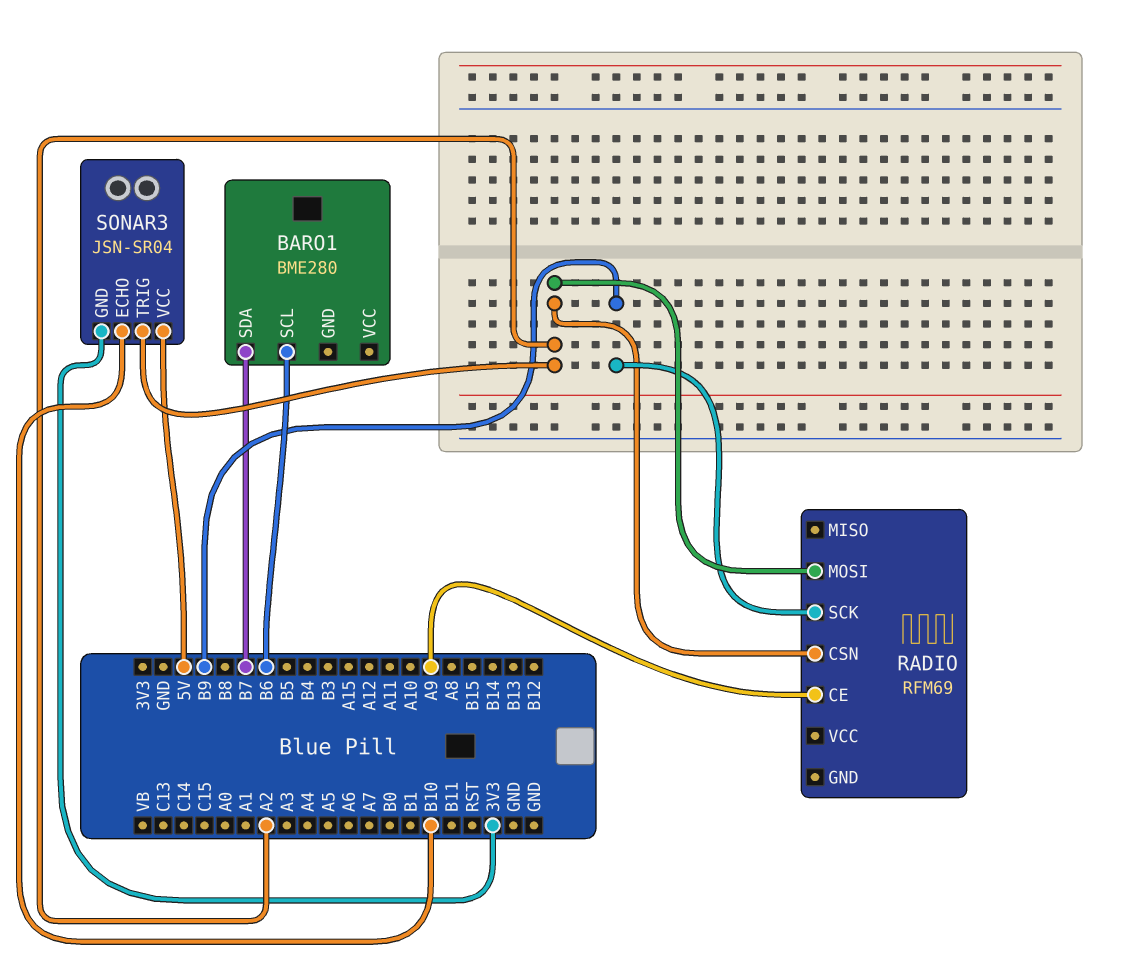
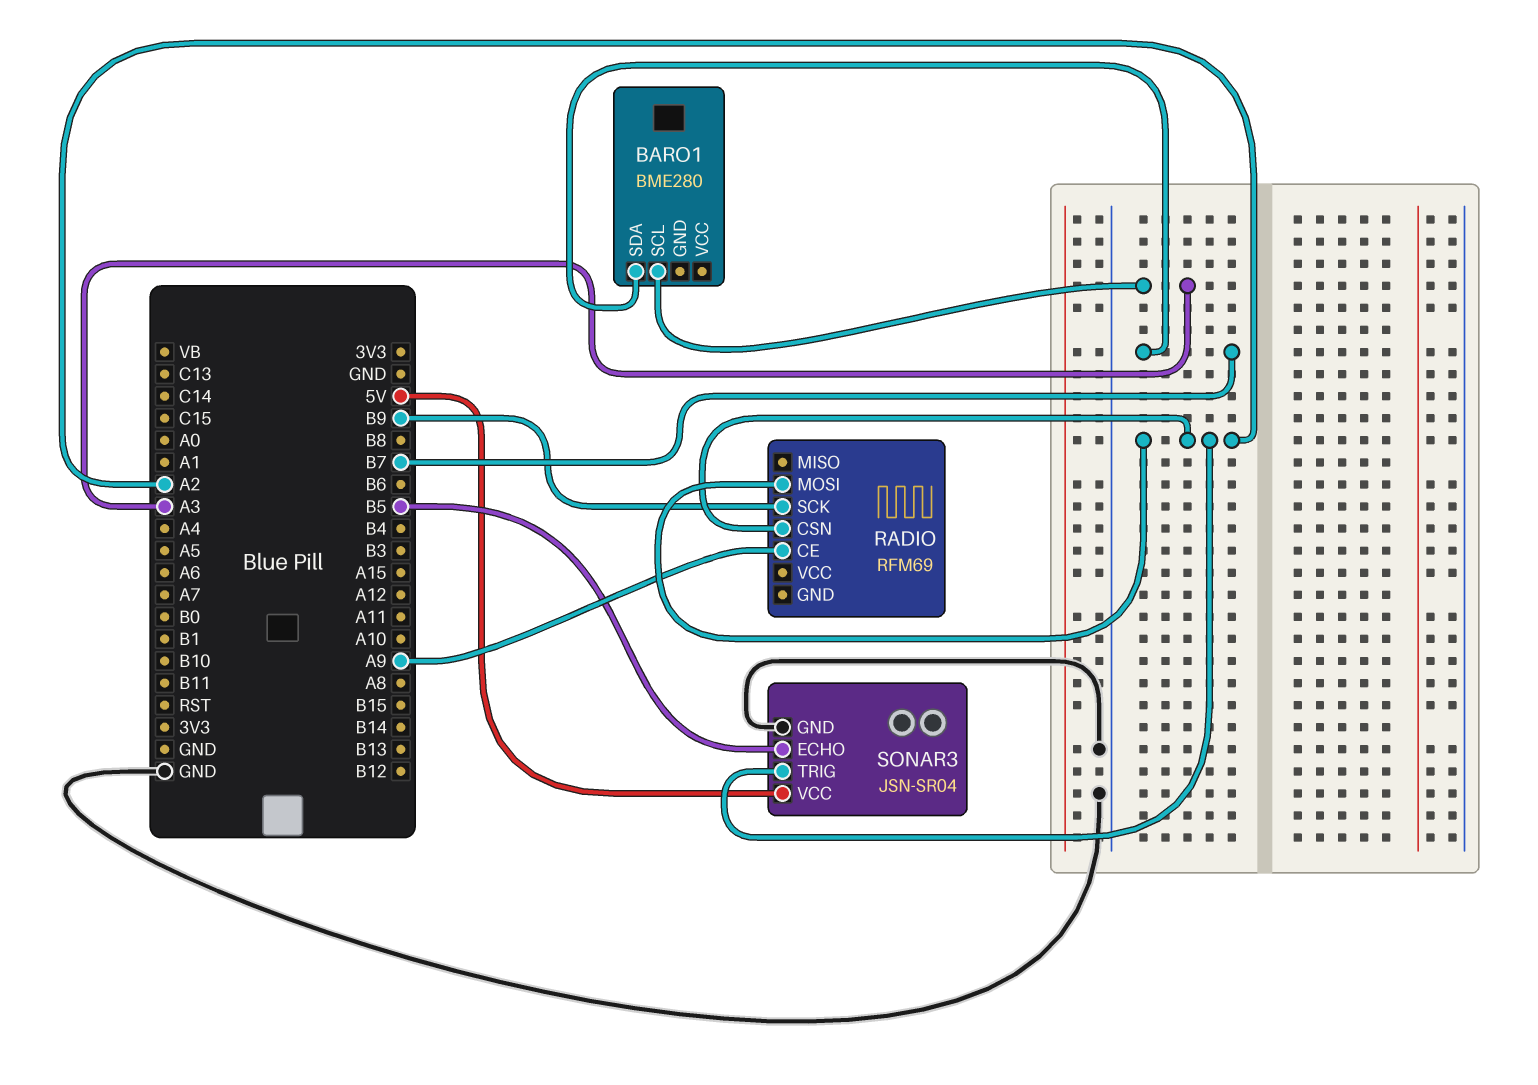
BARO1 pin SCL: B6 -> A3
SONAR3 pin ECHO: B10 -> B5
SONAR3 pin GND: 3V3 -> GND

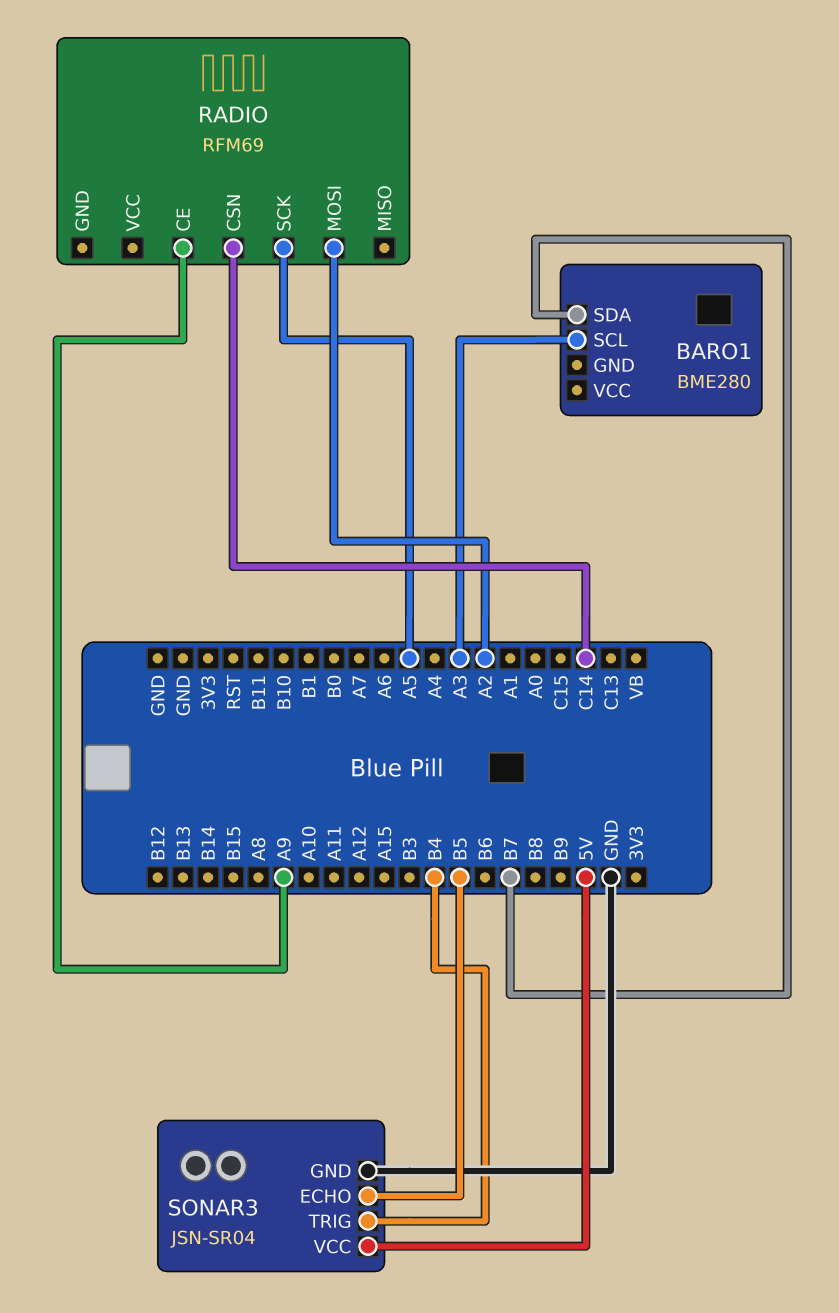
RADIO pin CSN: A2 -> C14
RADIO pin SCK: B9 -> A5
SONAR3 pin TRIG: A2 -> B4

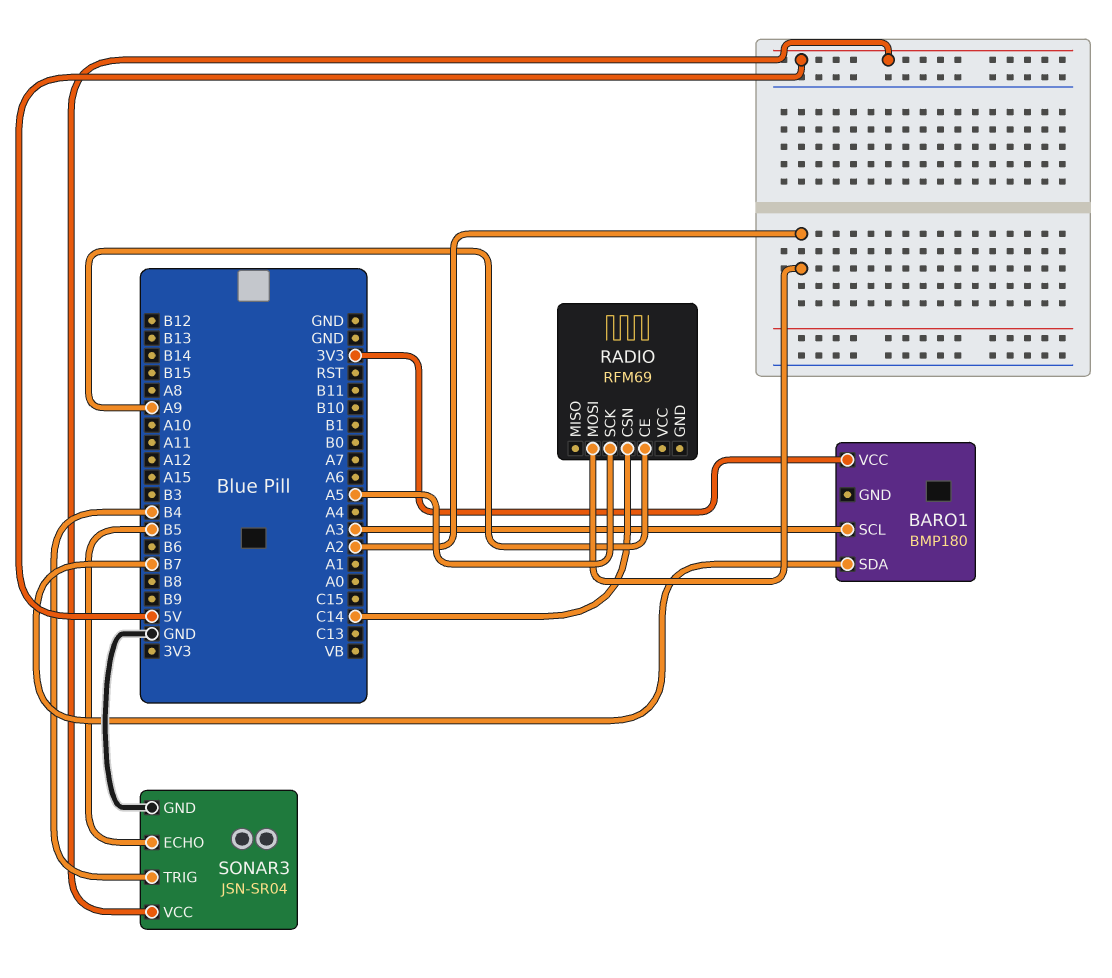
BARO1: BME280 -> BMP180
BARO1 pin VCC: none -> 3V3

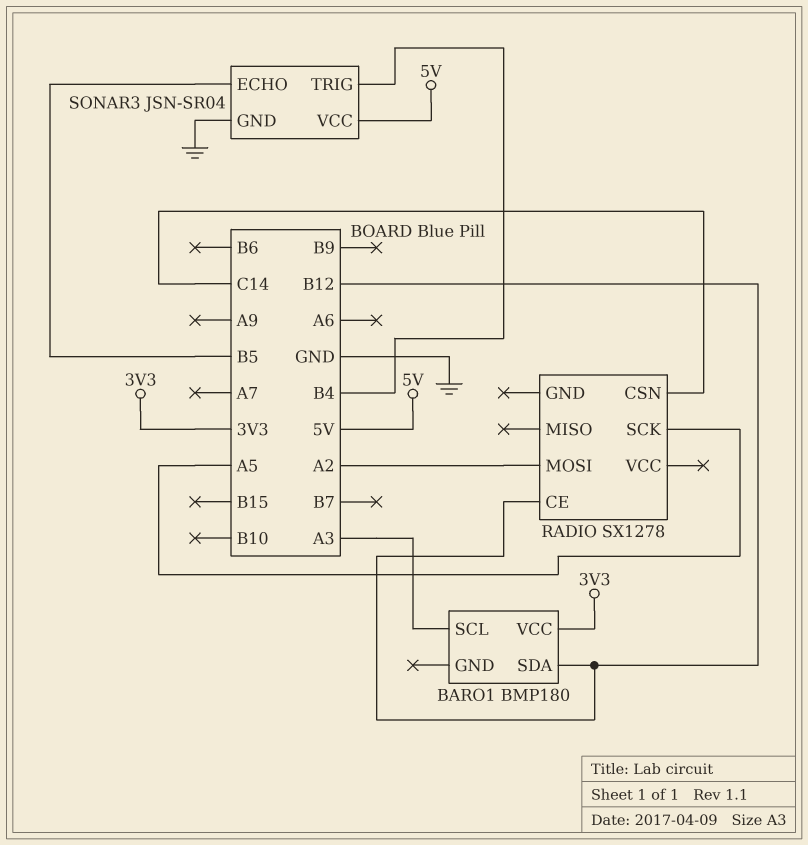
BARO1 pin SDA: B7 -> B12
RADIO: RFM69 -> SX1278
RADIO pin CE: A9 -> B12

